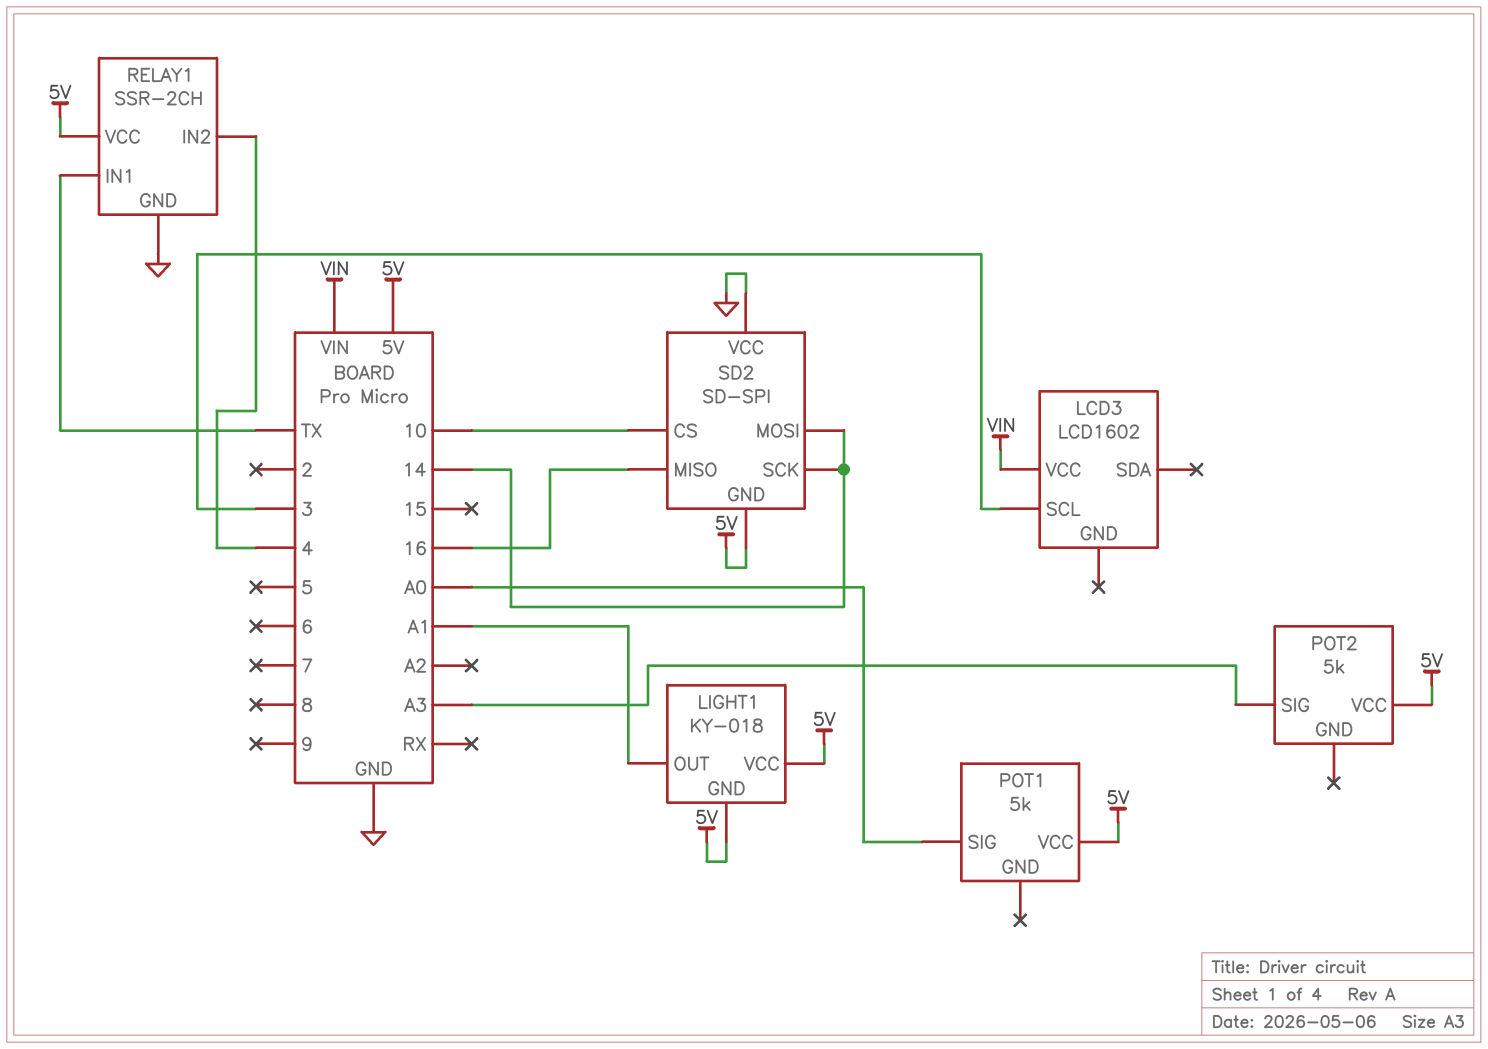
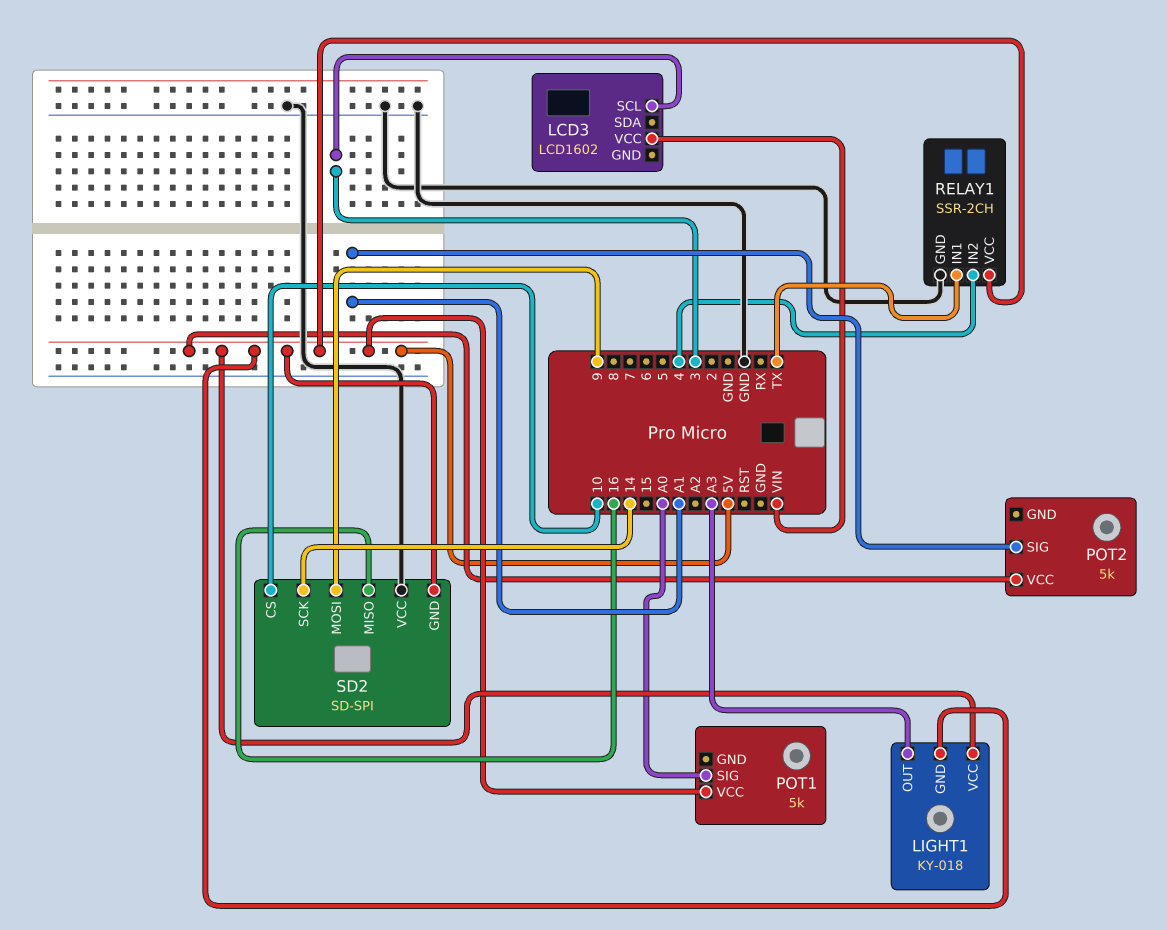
LIGHT1 pin OUT: A1 -> A3
POT2 pin SIG: A3 -> A1
SD2 pin MOSI: 14 -> 9

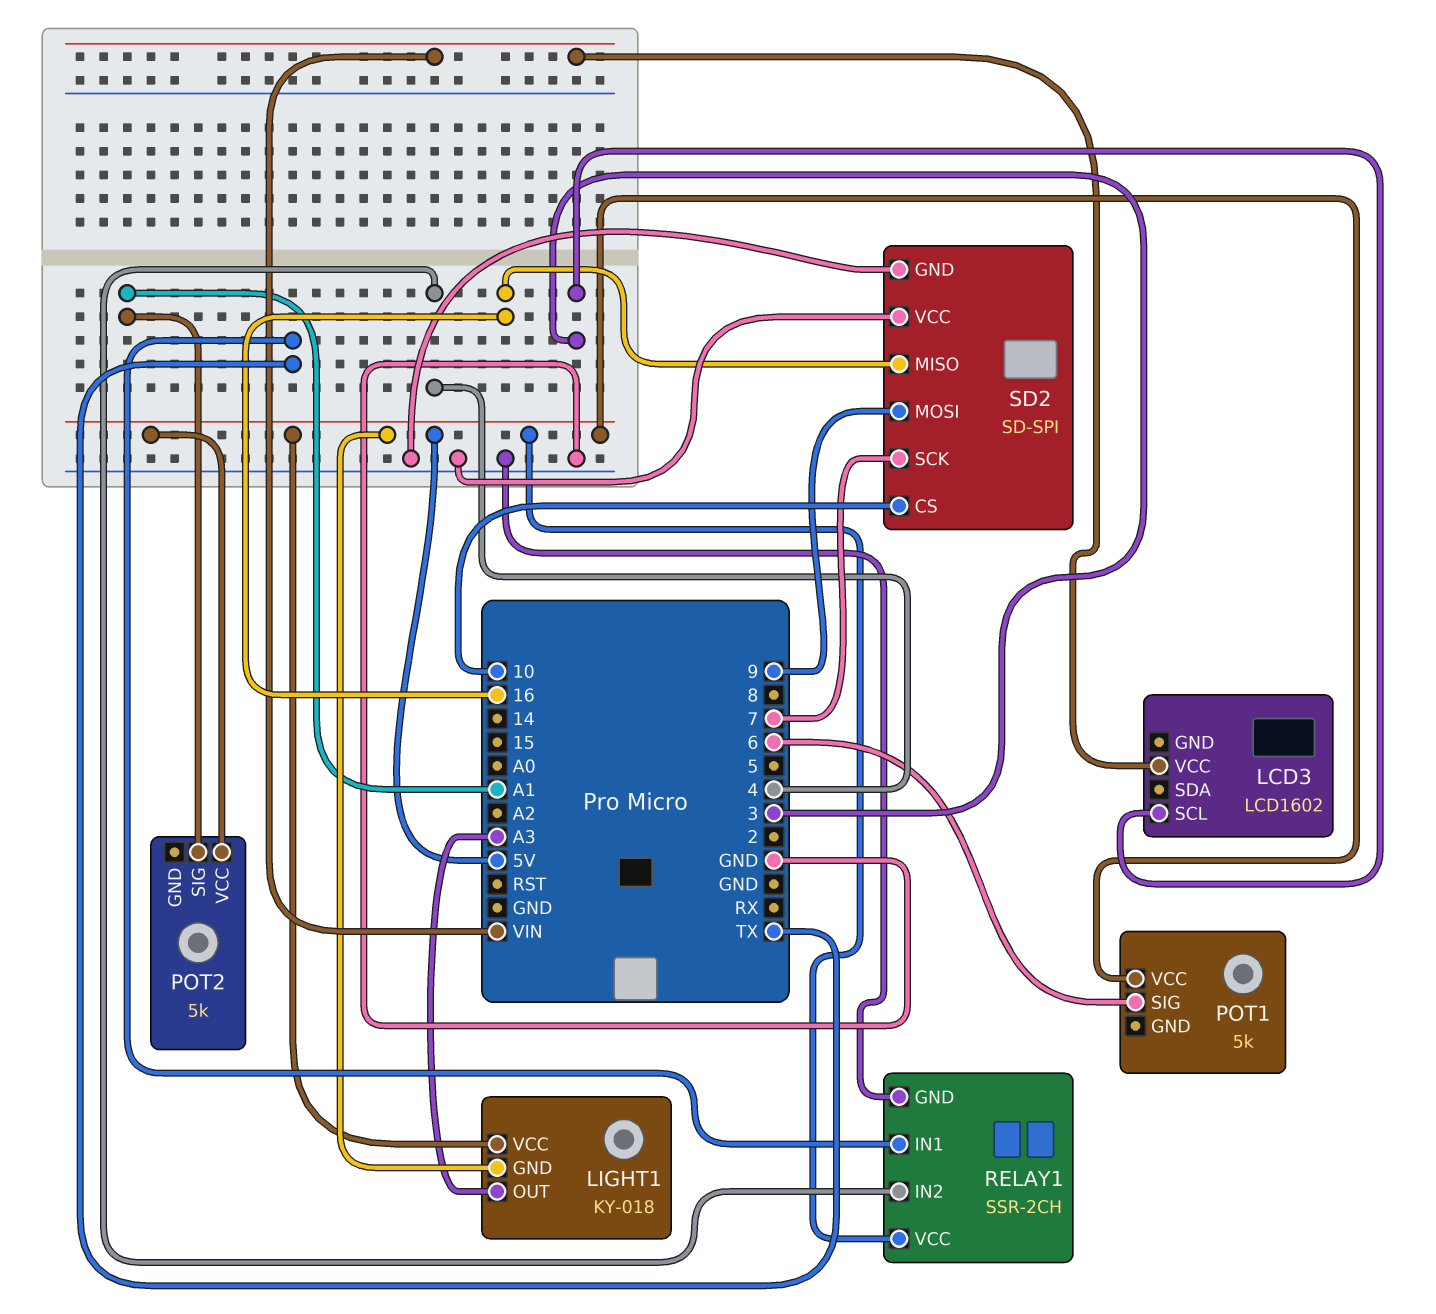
POT1 pin SIG: A0 -> 6
SD2 pin GND: 5V -> GND
SD2 pin SCK: 14 -> 7

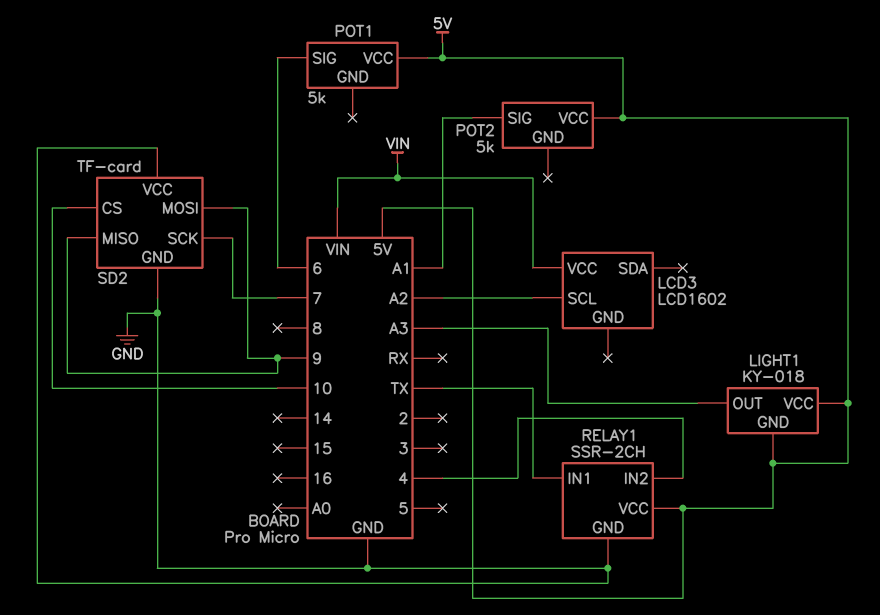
LCD3 pin SCL: 3 -> A2
SD2: SD-SPI -> TF-card
SD2 pin MISO: 16 -> 9

